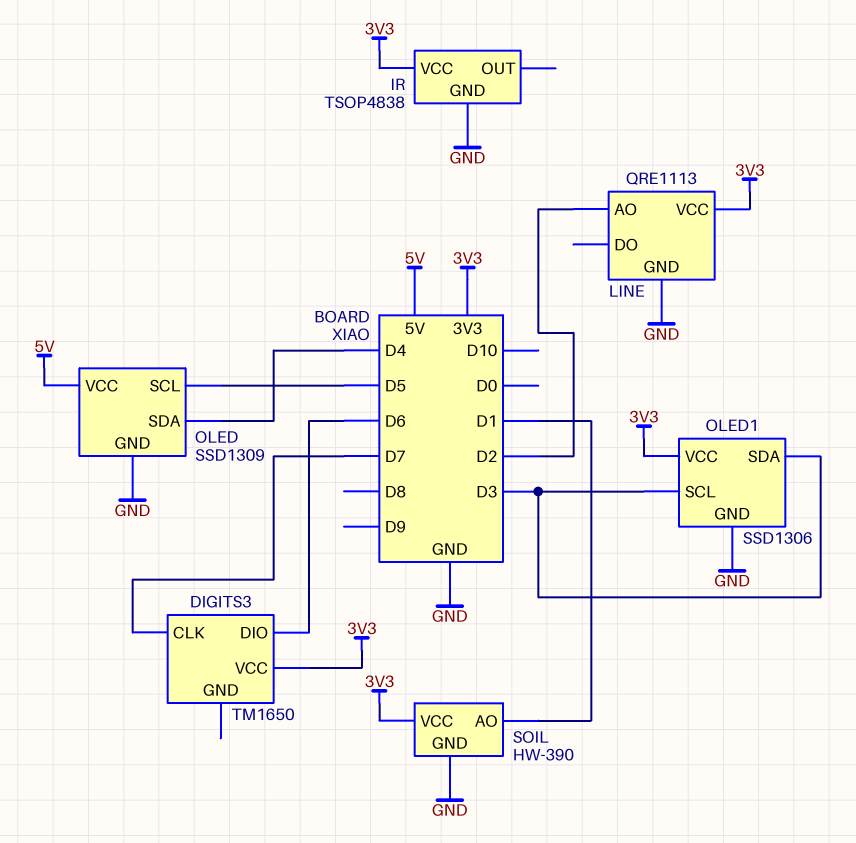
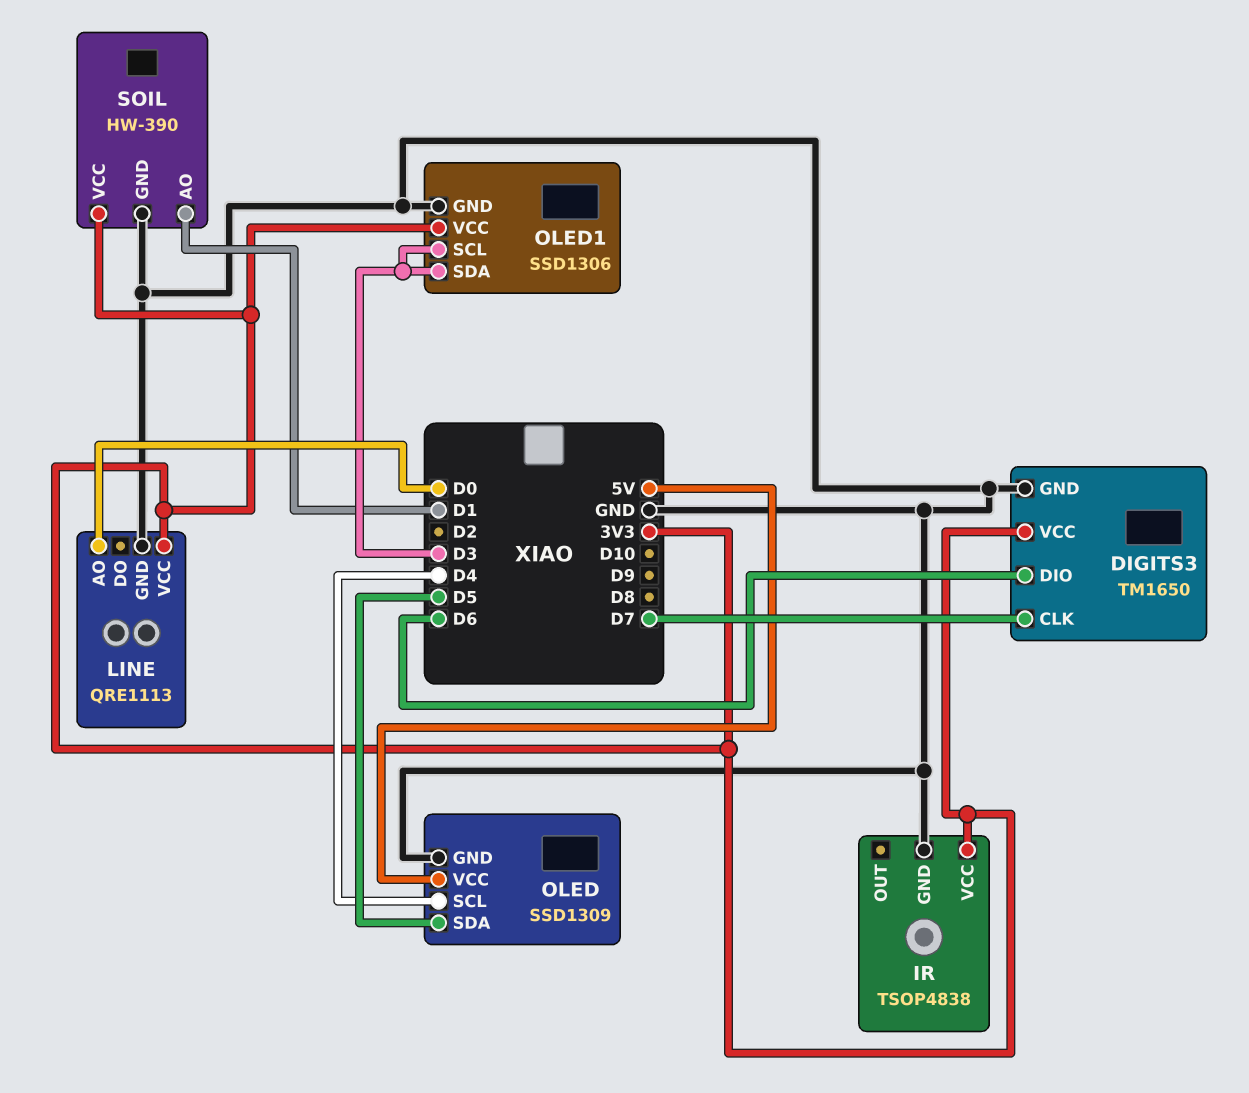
DIGITS3 pin GND: none -> GND
LINE pin AO: D2 -> D0
OLED pin SCL: D5 -> D4
OLED pin SDA: D4 -> D5

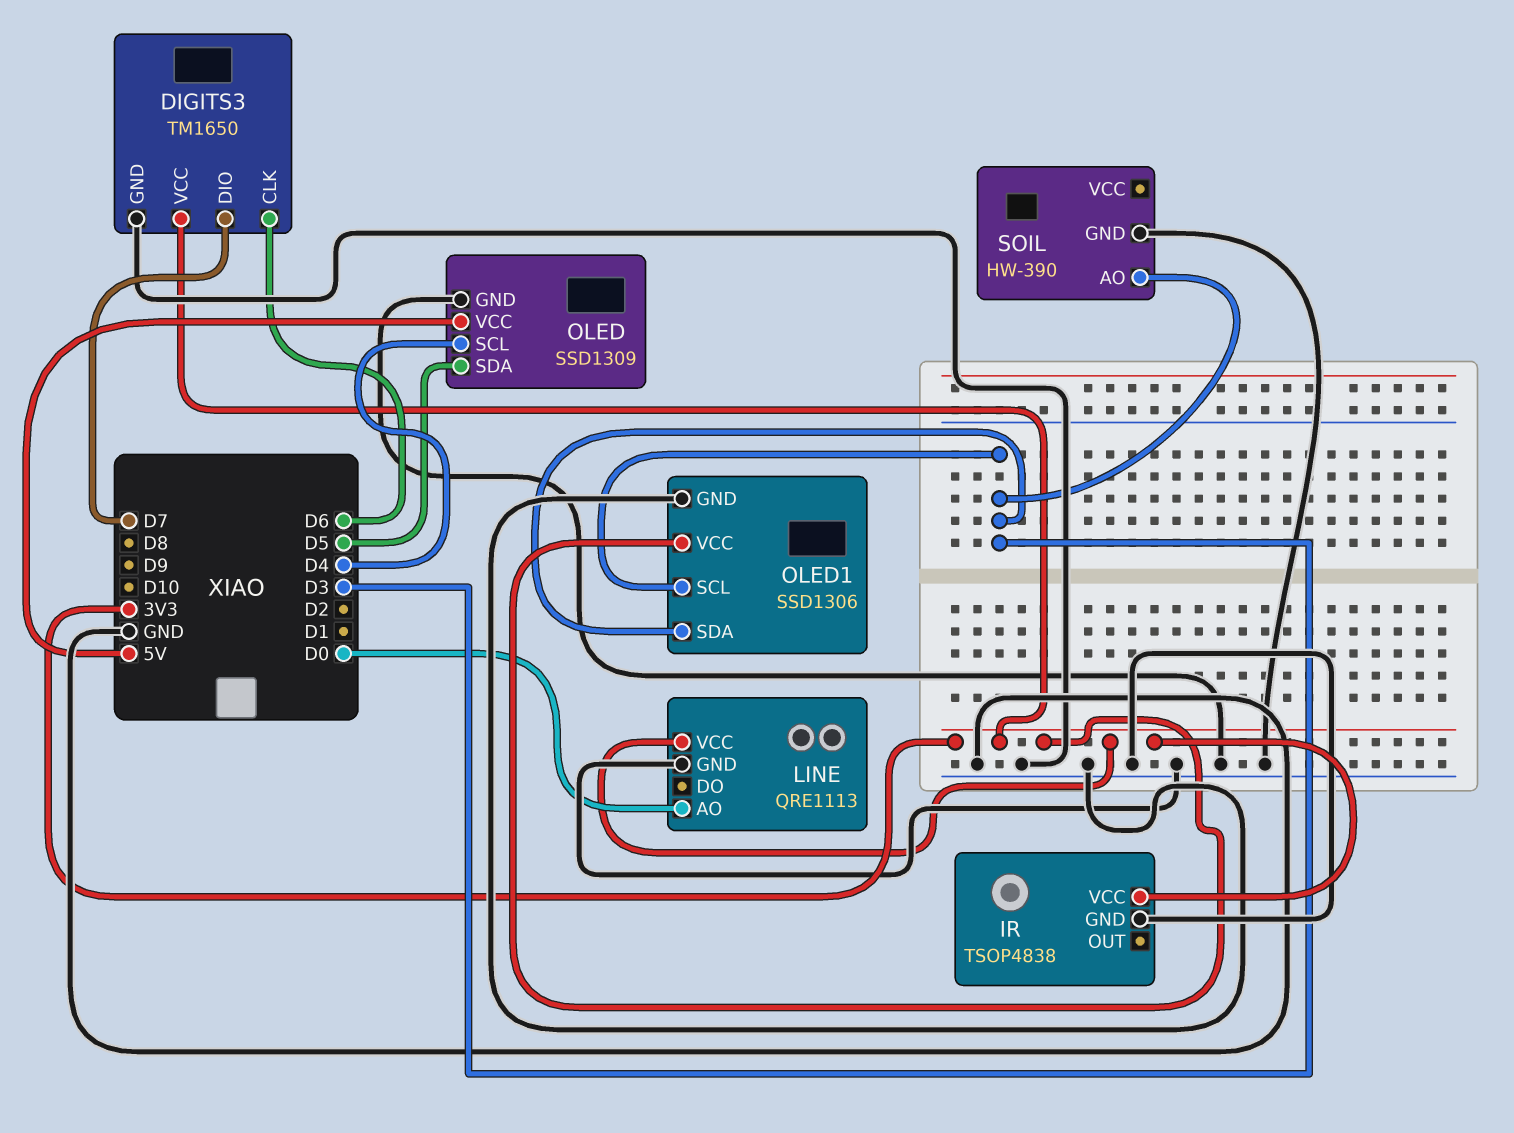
DIGITS3 pin CLK: D7 -> D6
DIGITS3 pin DIO: D6 -> D7
SOIL pin AO: D1 -> D3
SOIL pin VCC: 3V3 -> none

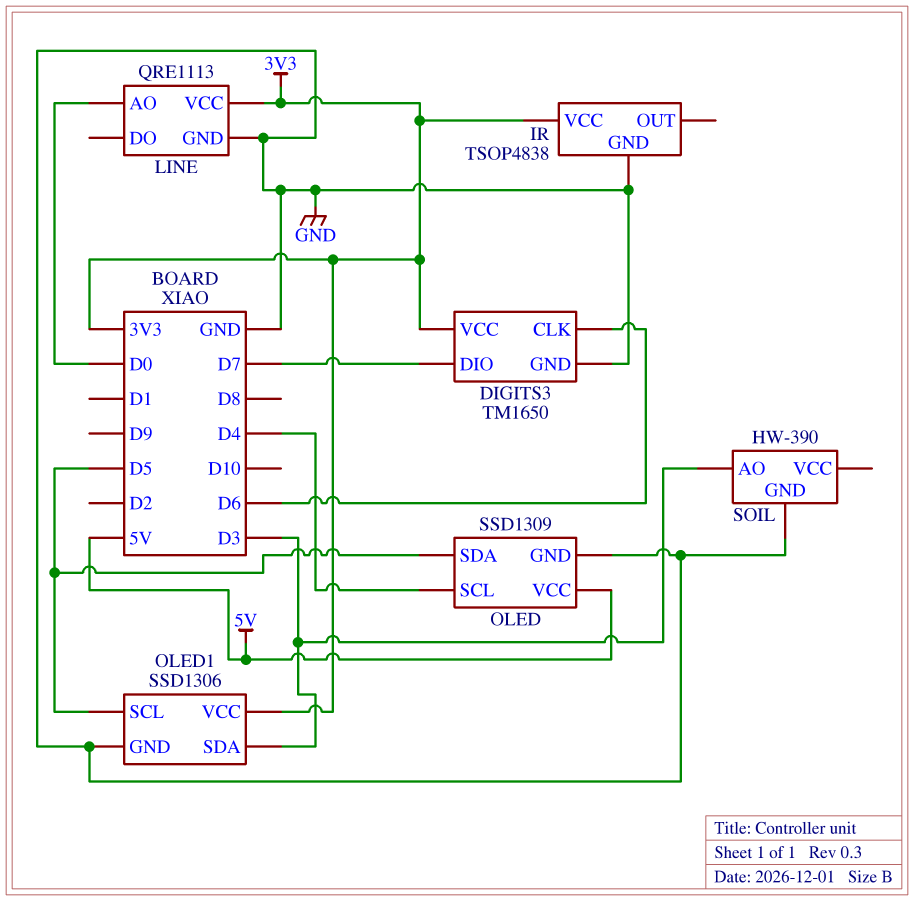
OLED1 pin SCL: D3 -> D5

